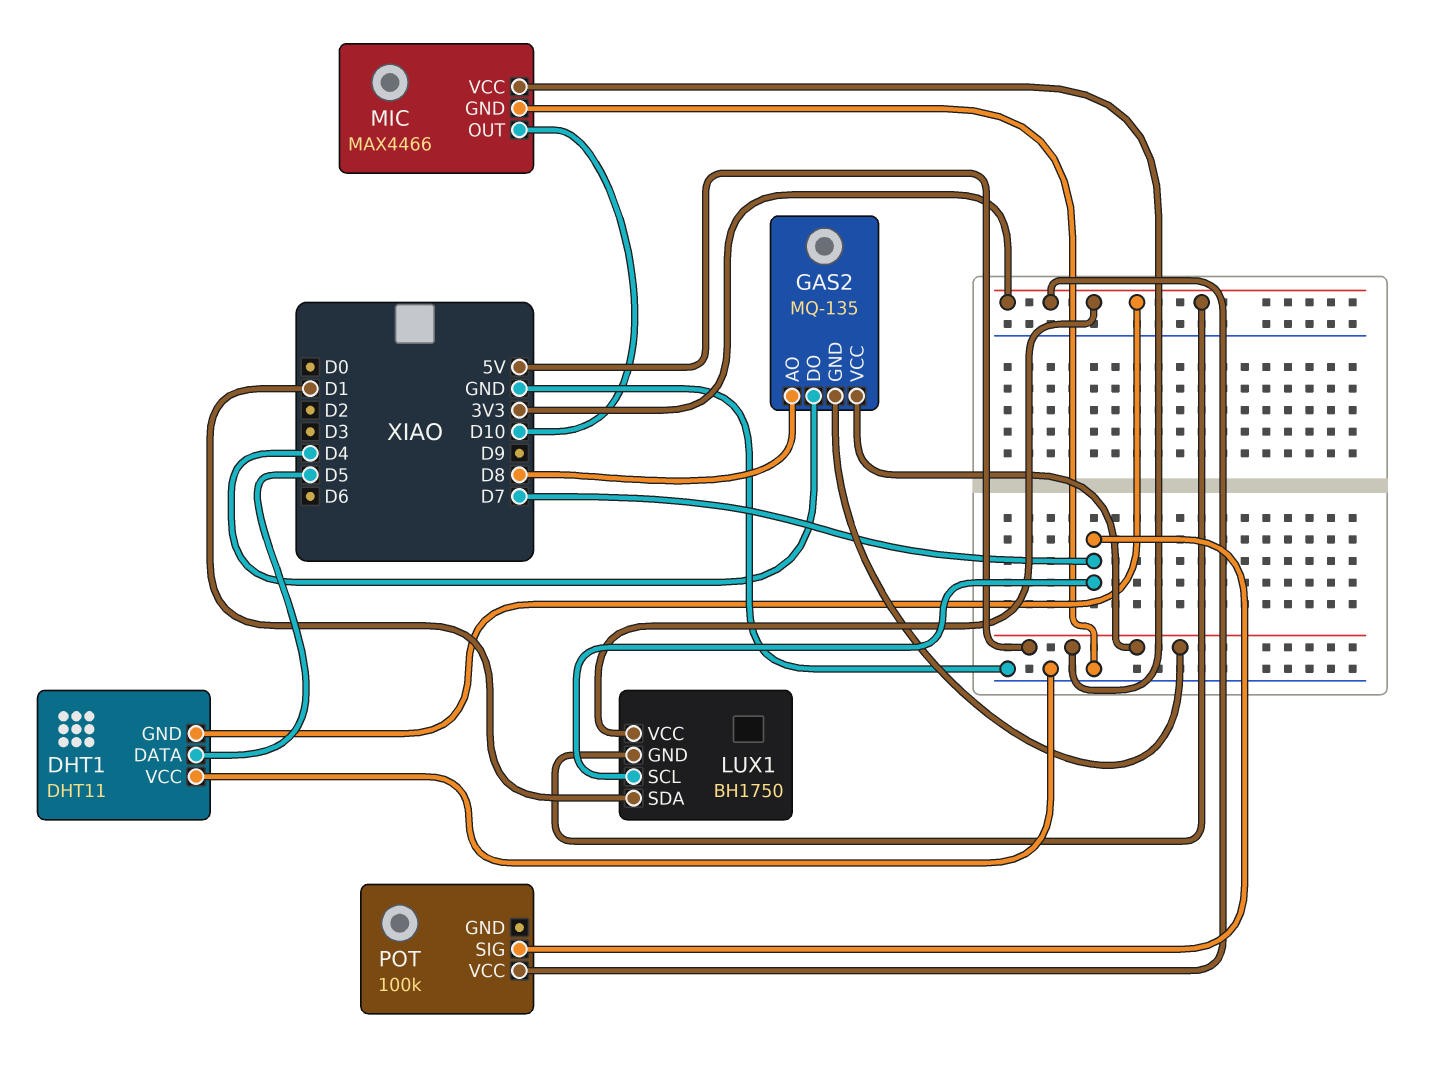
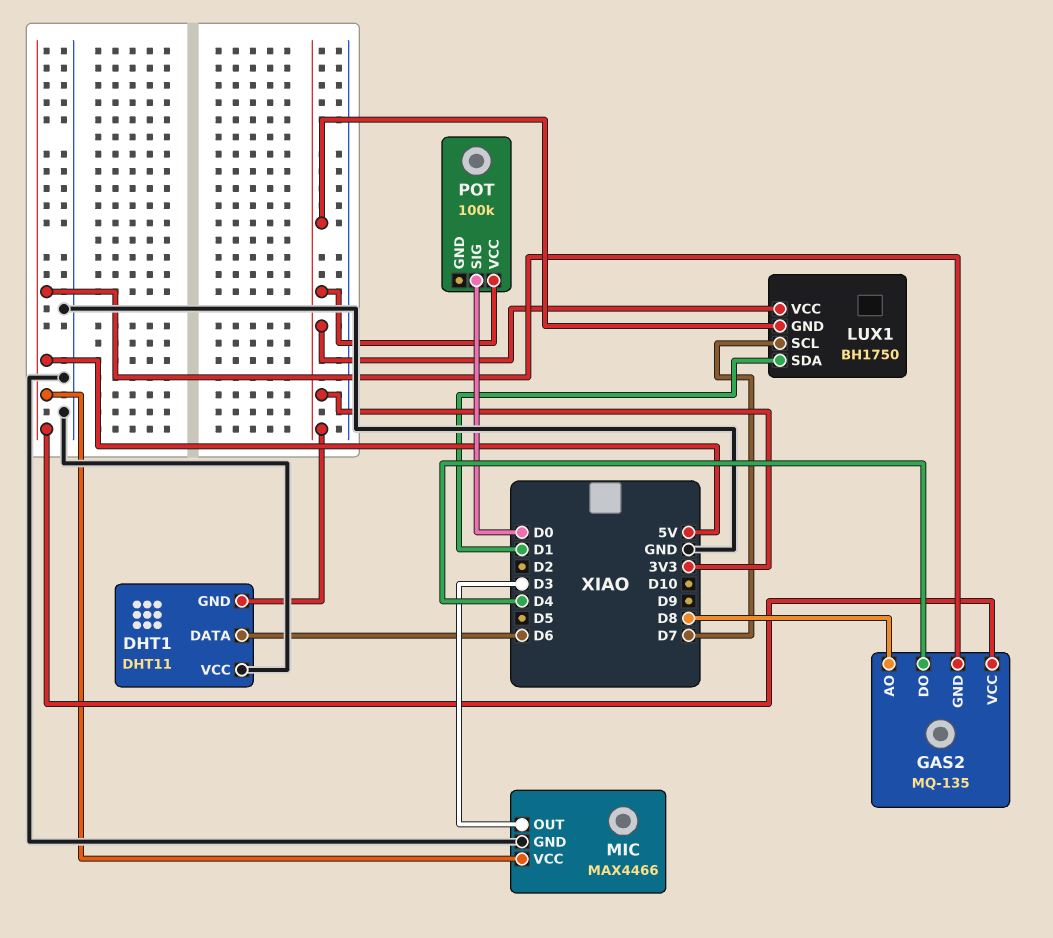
DHT1 pin DATA: D5 -> D6
MIC pin OUT: D10 -> D3
POT pin SIG: D7 -> D0

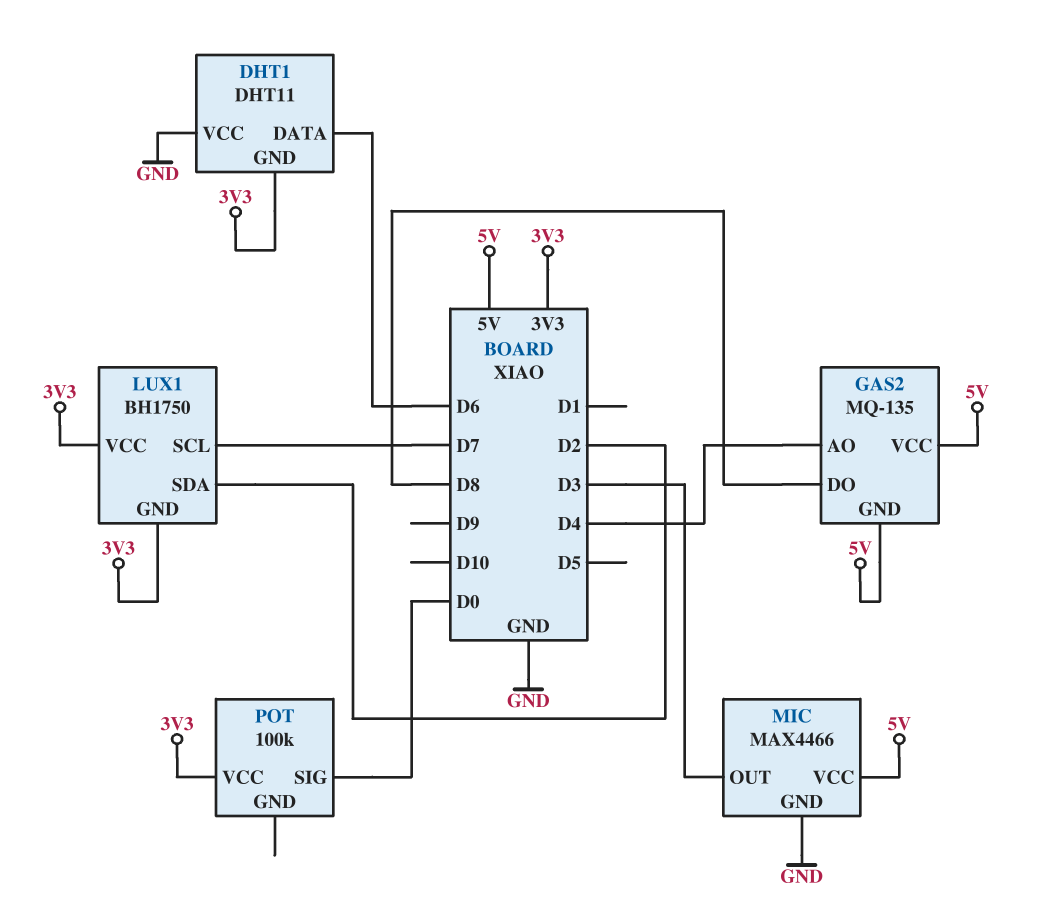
GAS2 pin AO: D8 -> D4
GAS2 pin DO: D4 -> D8
LUX1 pin SDA: D1 -> D2

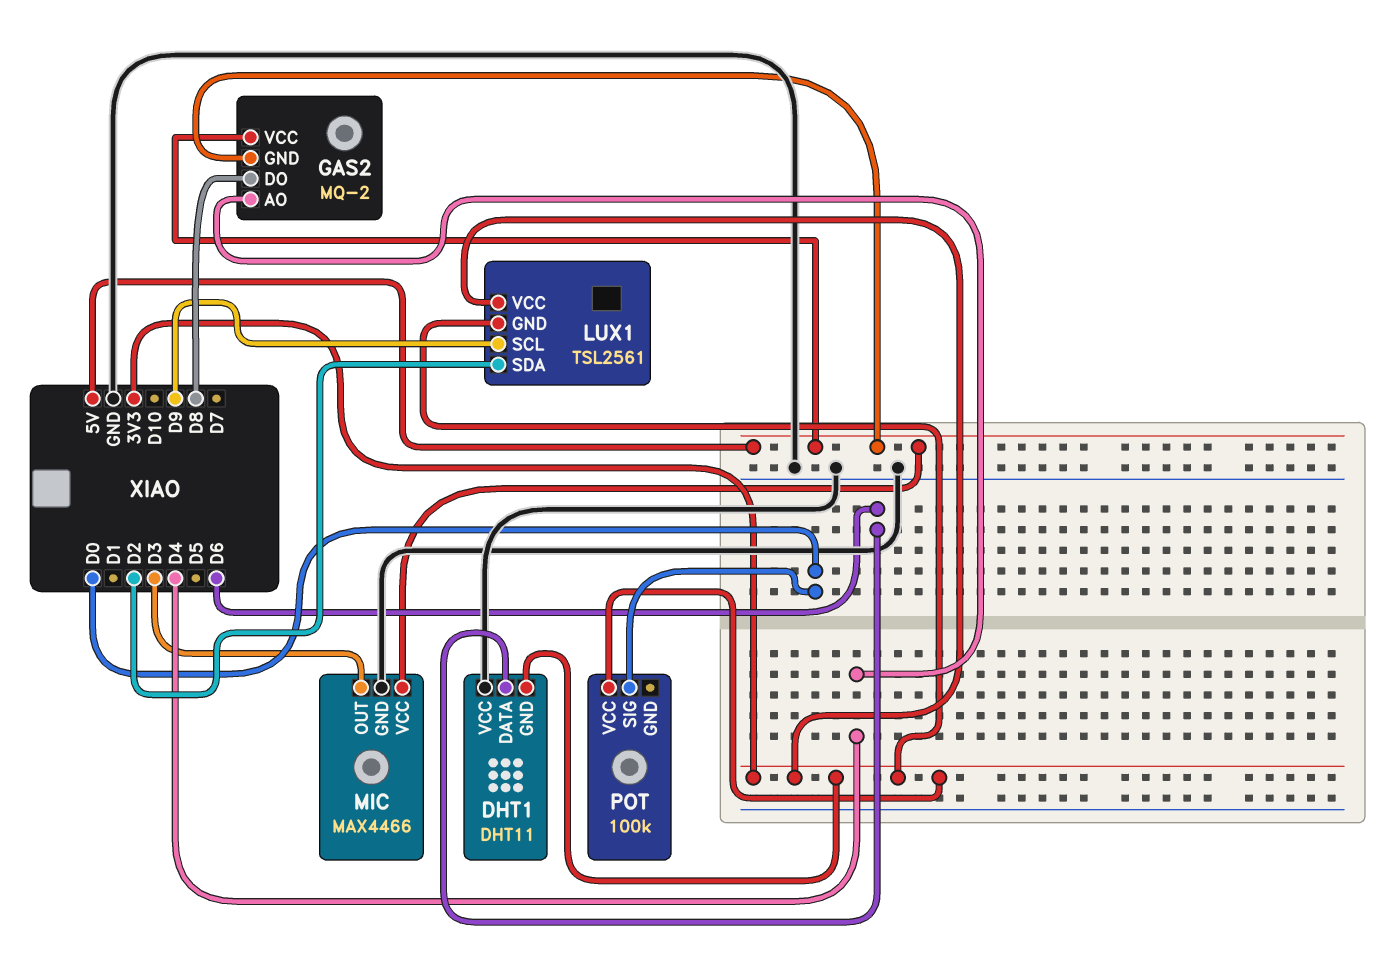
GAS2: MQ-135 -> MQ-2
LUX1: BH1750 -> TSL2561
LUX1 pin SCL: D7 -> D9

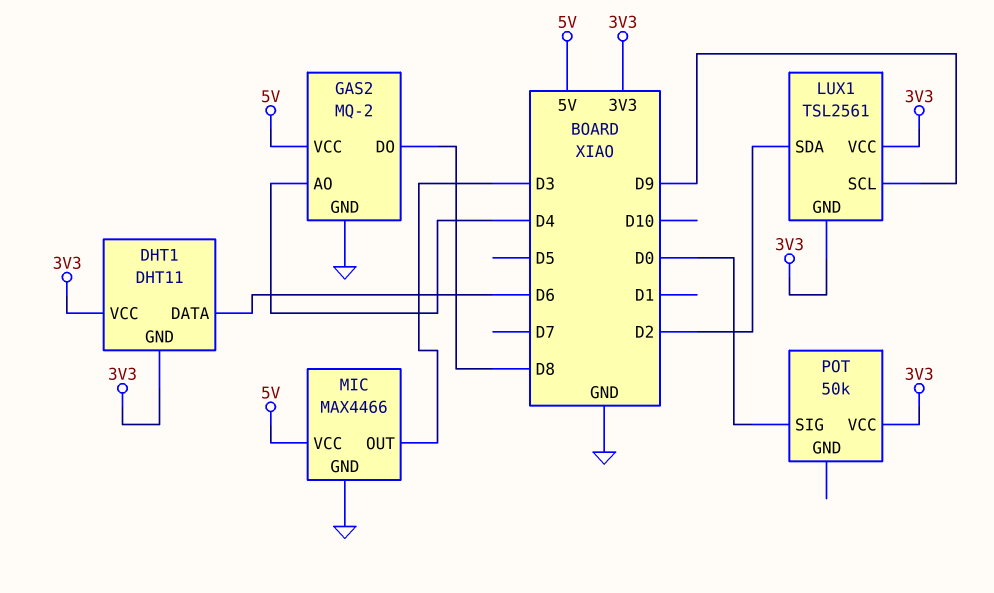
DHT1 pin VCC: GND -> 3V3
GAS2 pin GND: 5V -> GND
POT: 100k -> 50k

